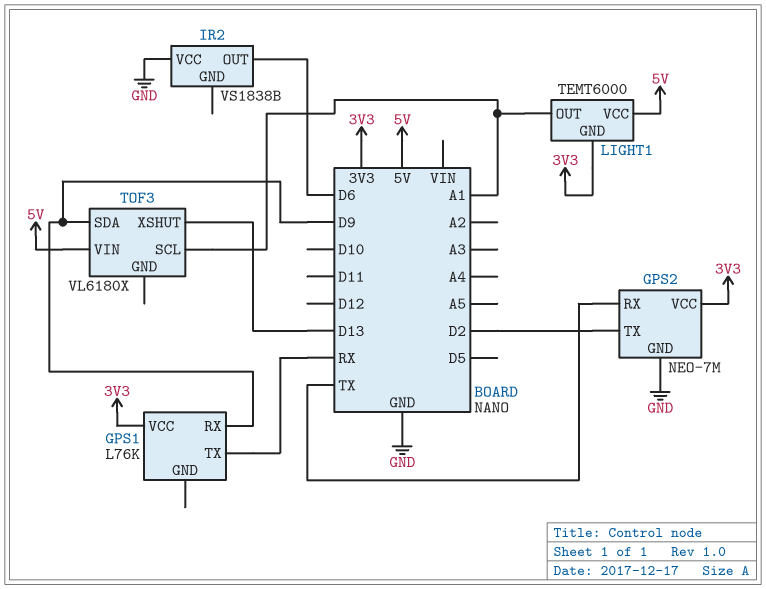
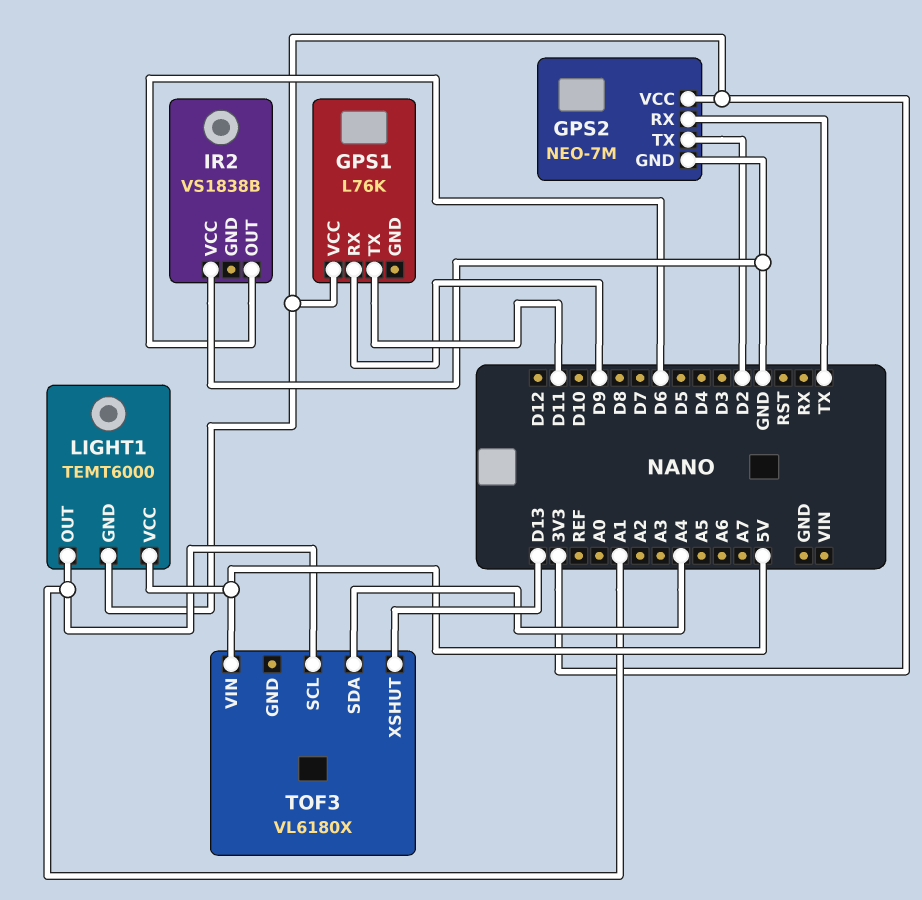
GPS1 pin TX: RX -> D11
TOF3 pin SDA: D9 -> A4

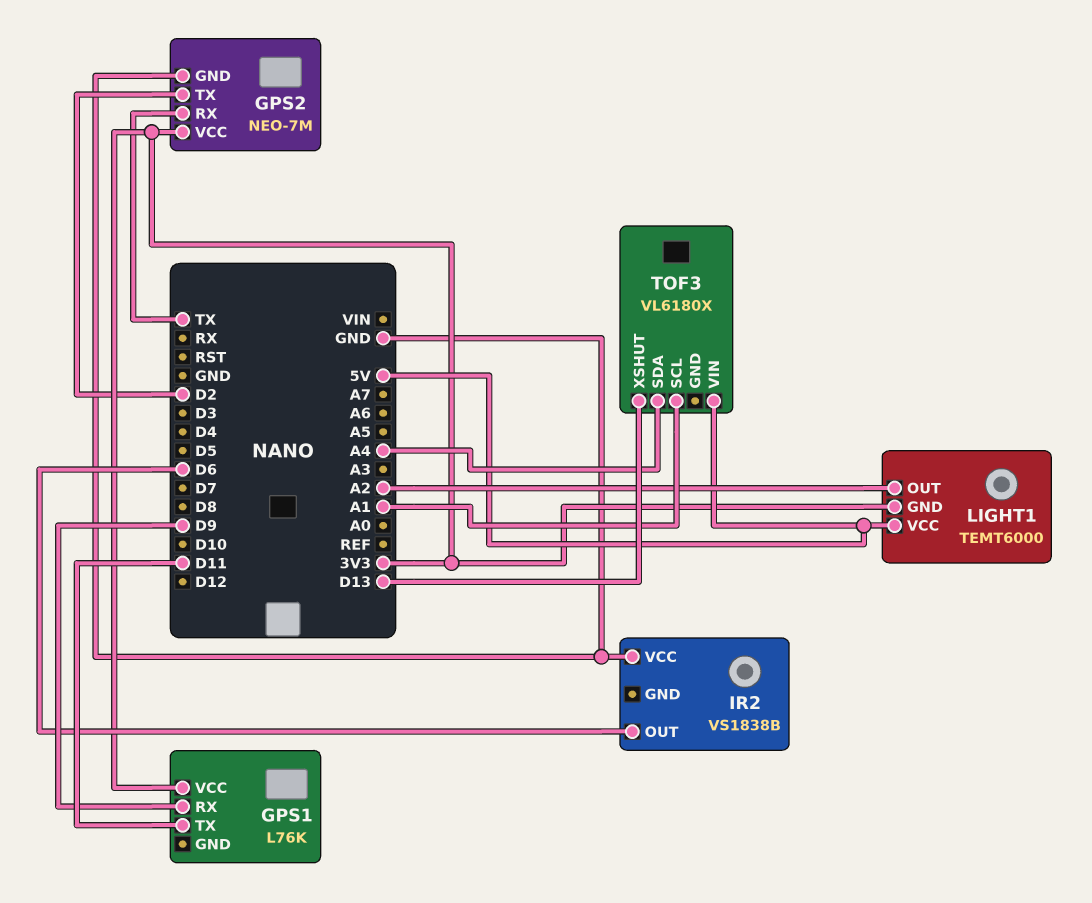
LIGHT1 pin OUT: A1 -> A2

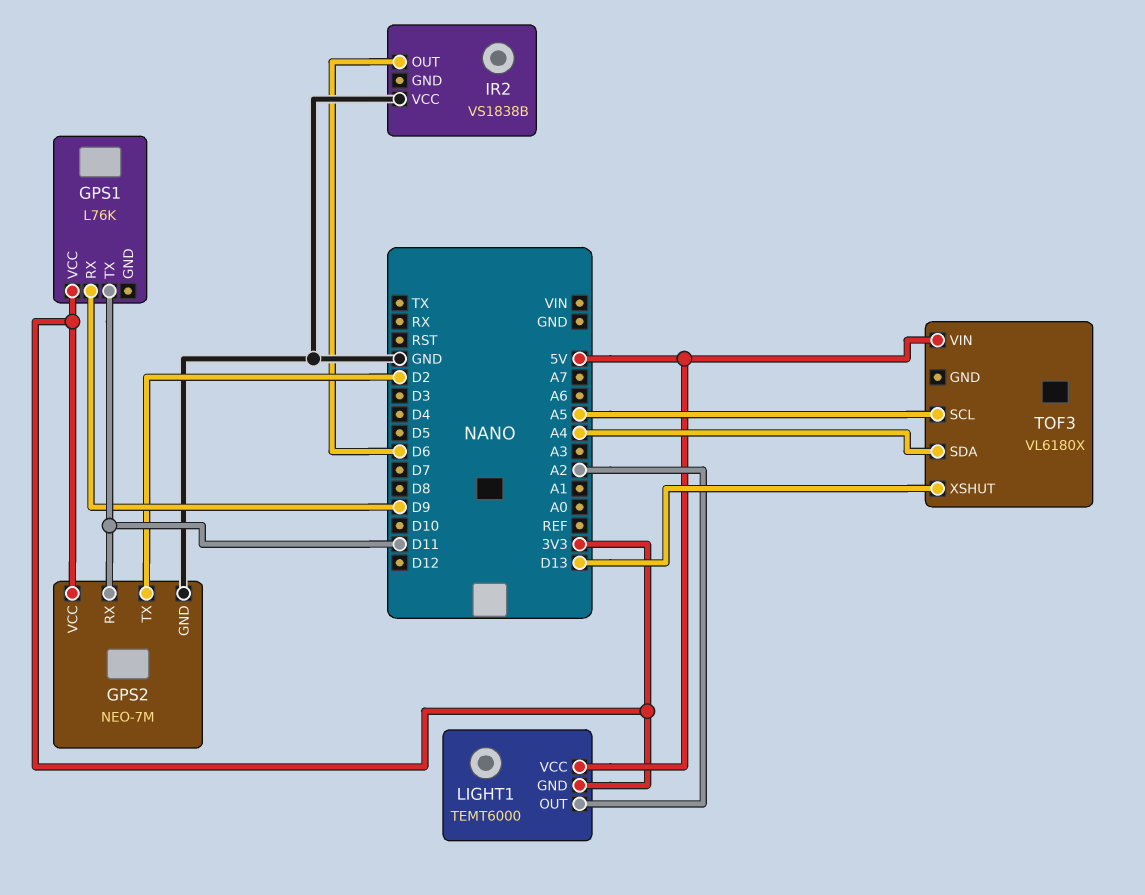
GPS2 pin RX: TX -> D11
TOF3 pin SCL: A1 -> A5

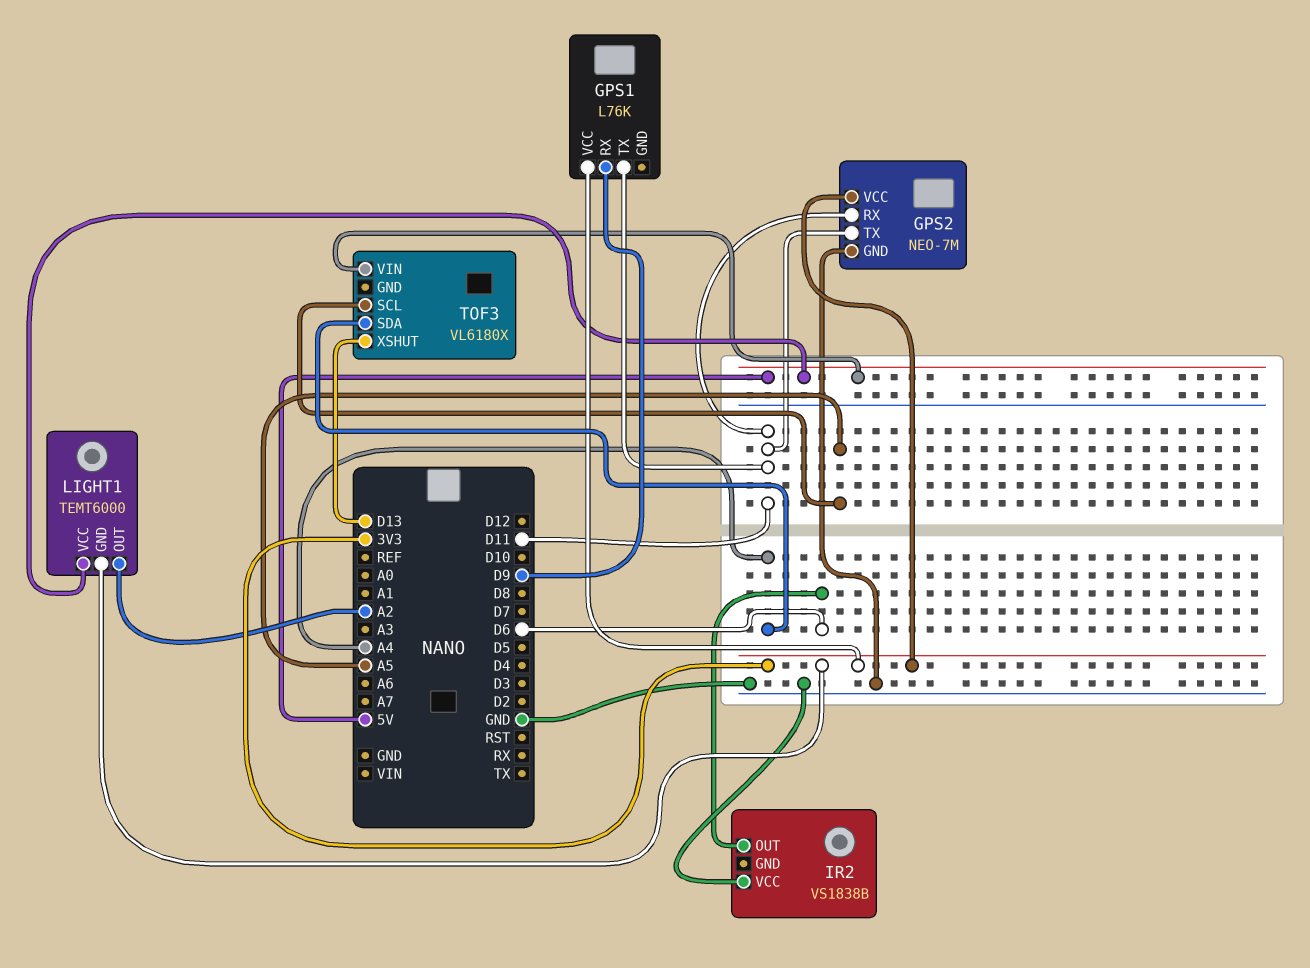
GPS2 pin TX: D2 -> D11

